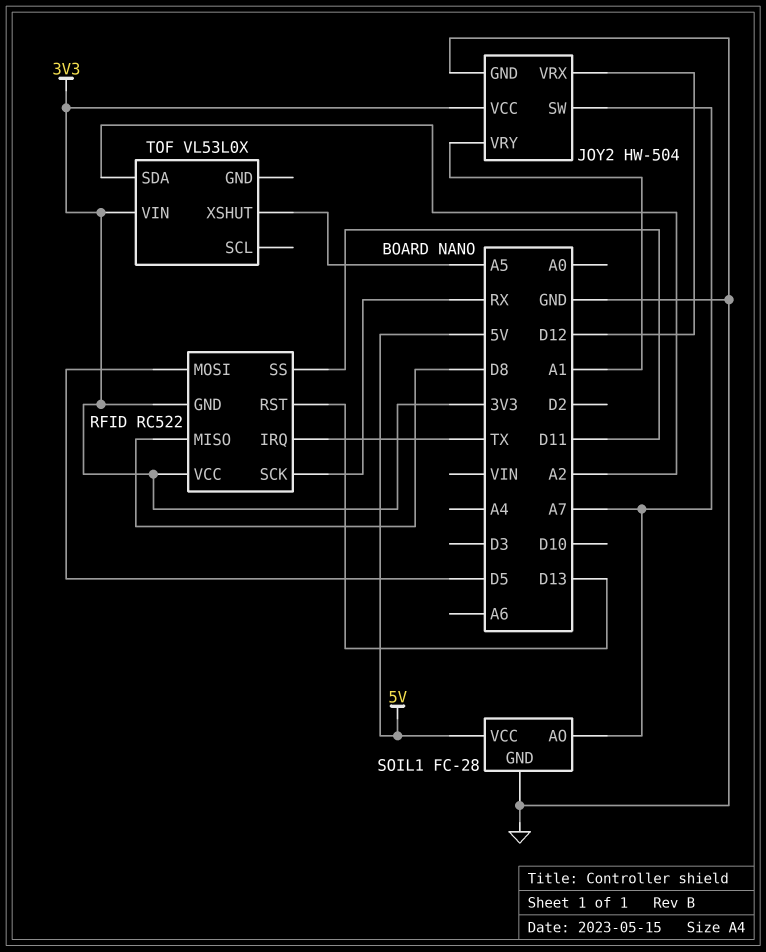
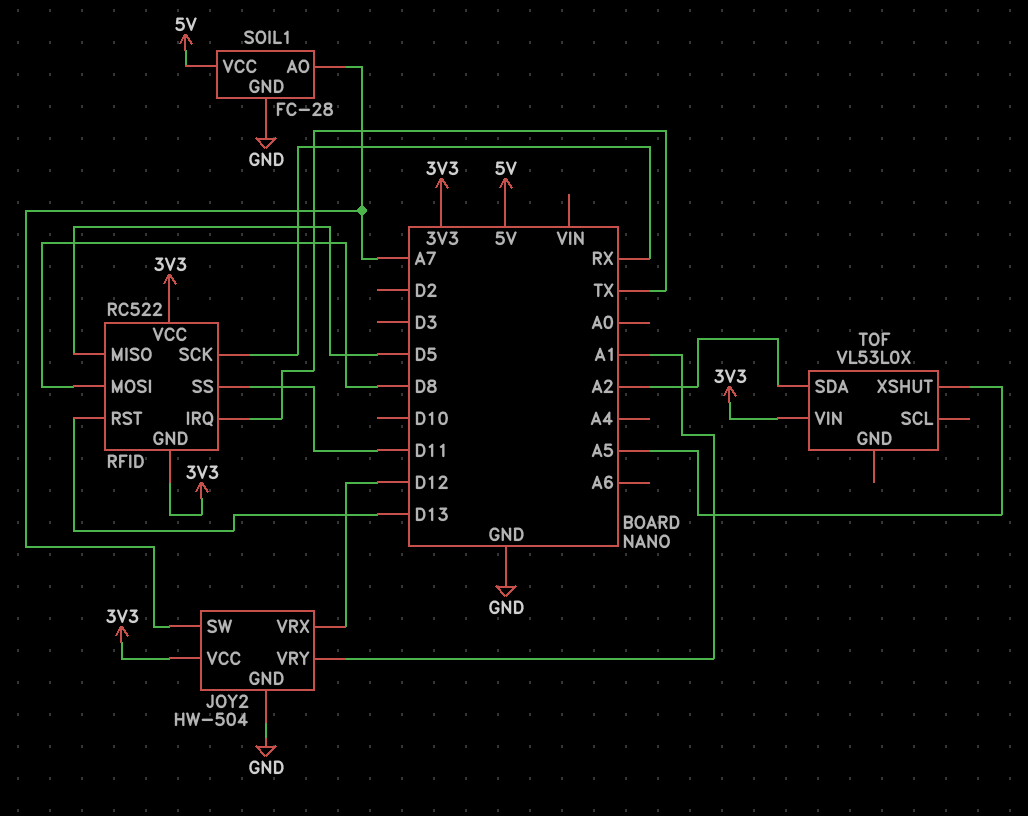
RFID pin MISO: D8 -> D5
RFID pin MOSI: D5 -> D8

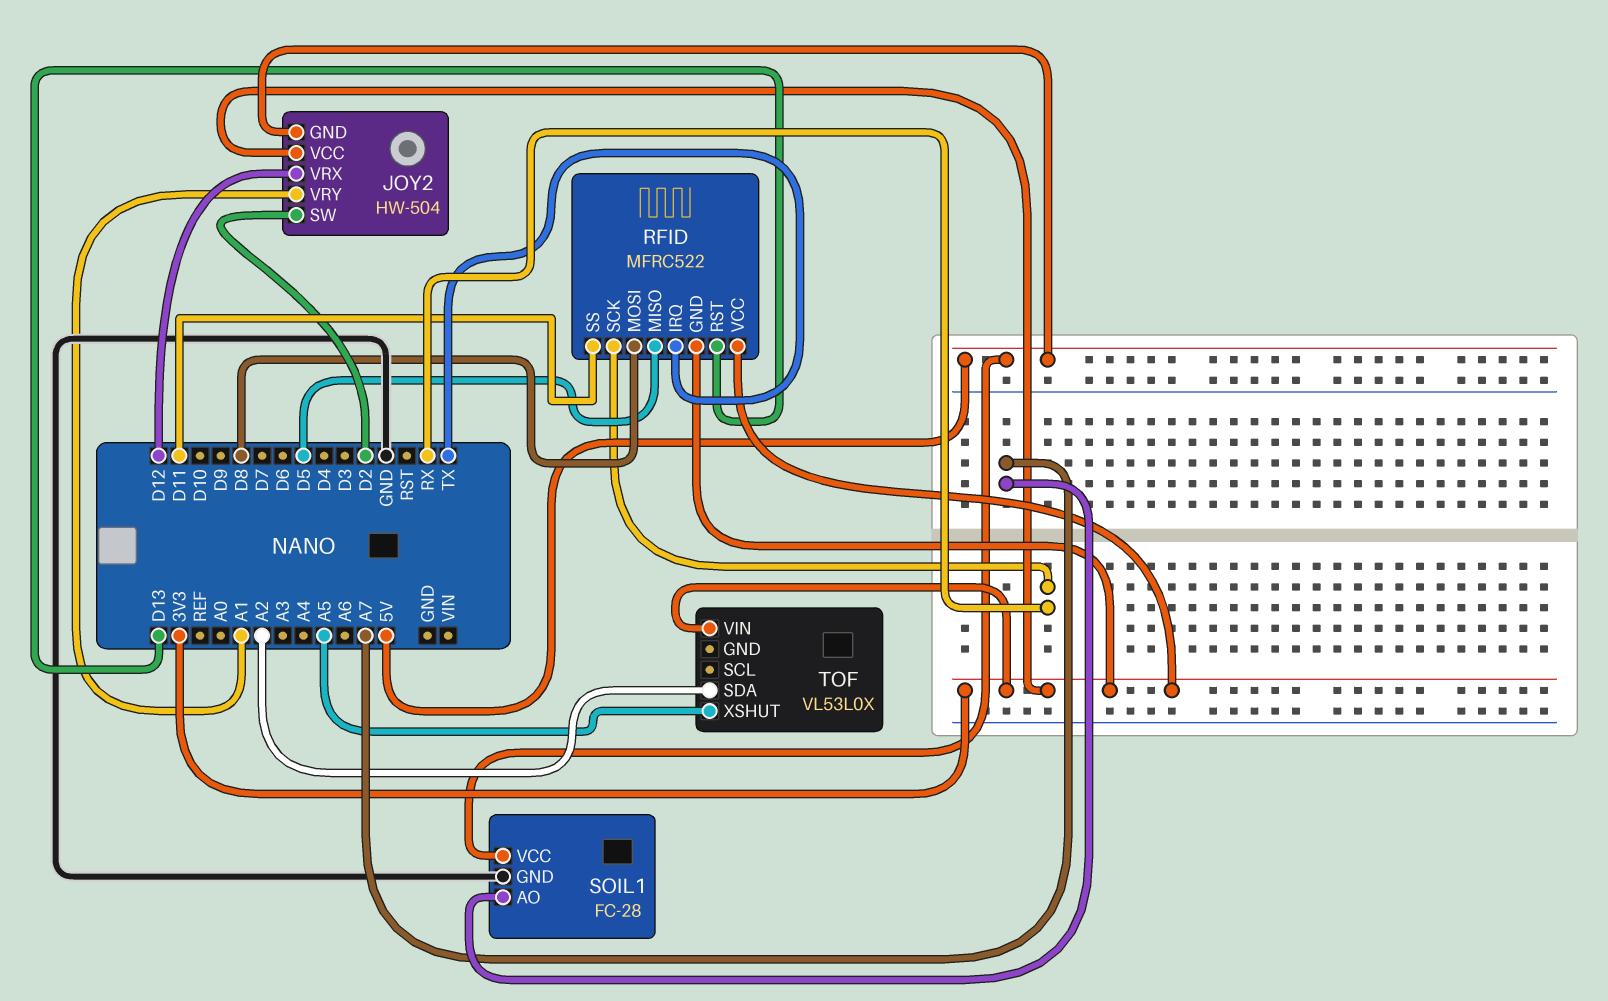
JOY2 pin GND: GND -> 5V
JOY2 pin SW: A7 -> D2
RFID: RC522 -> MFRC522

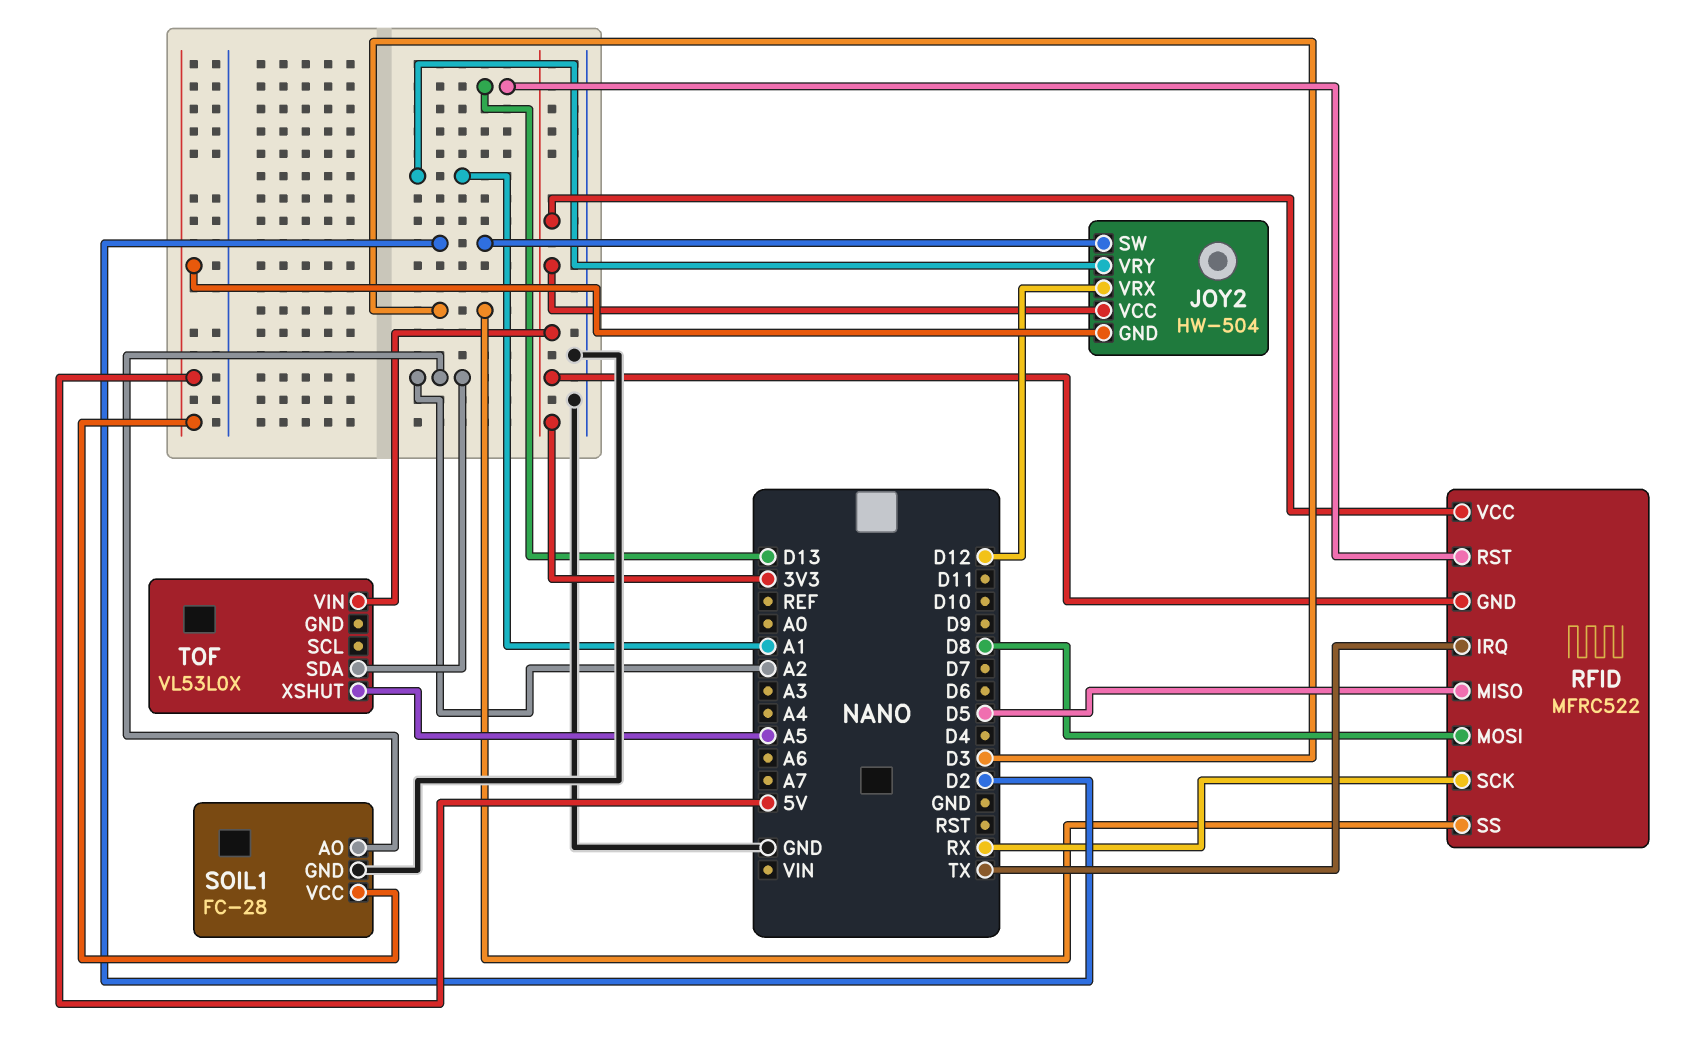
RFID pin SS: D11 -> D3
SOIL1 pin AO: A7 -> A2

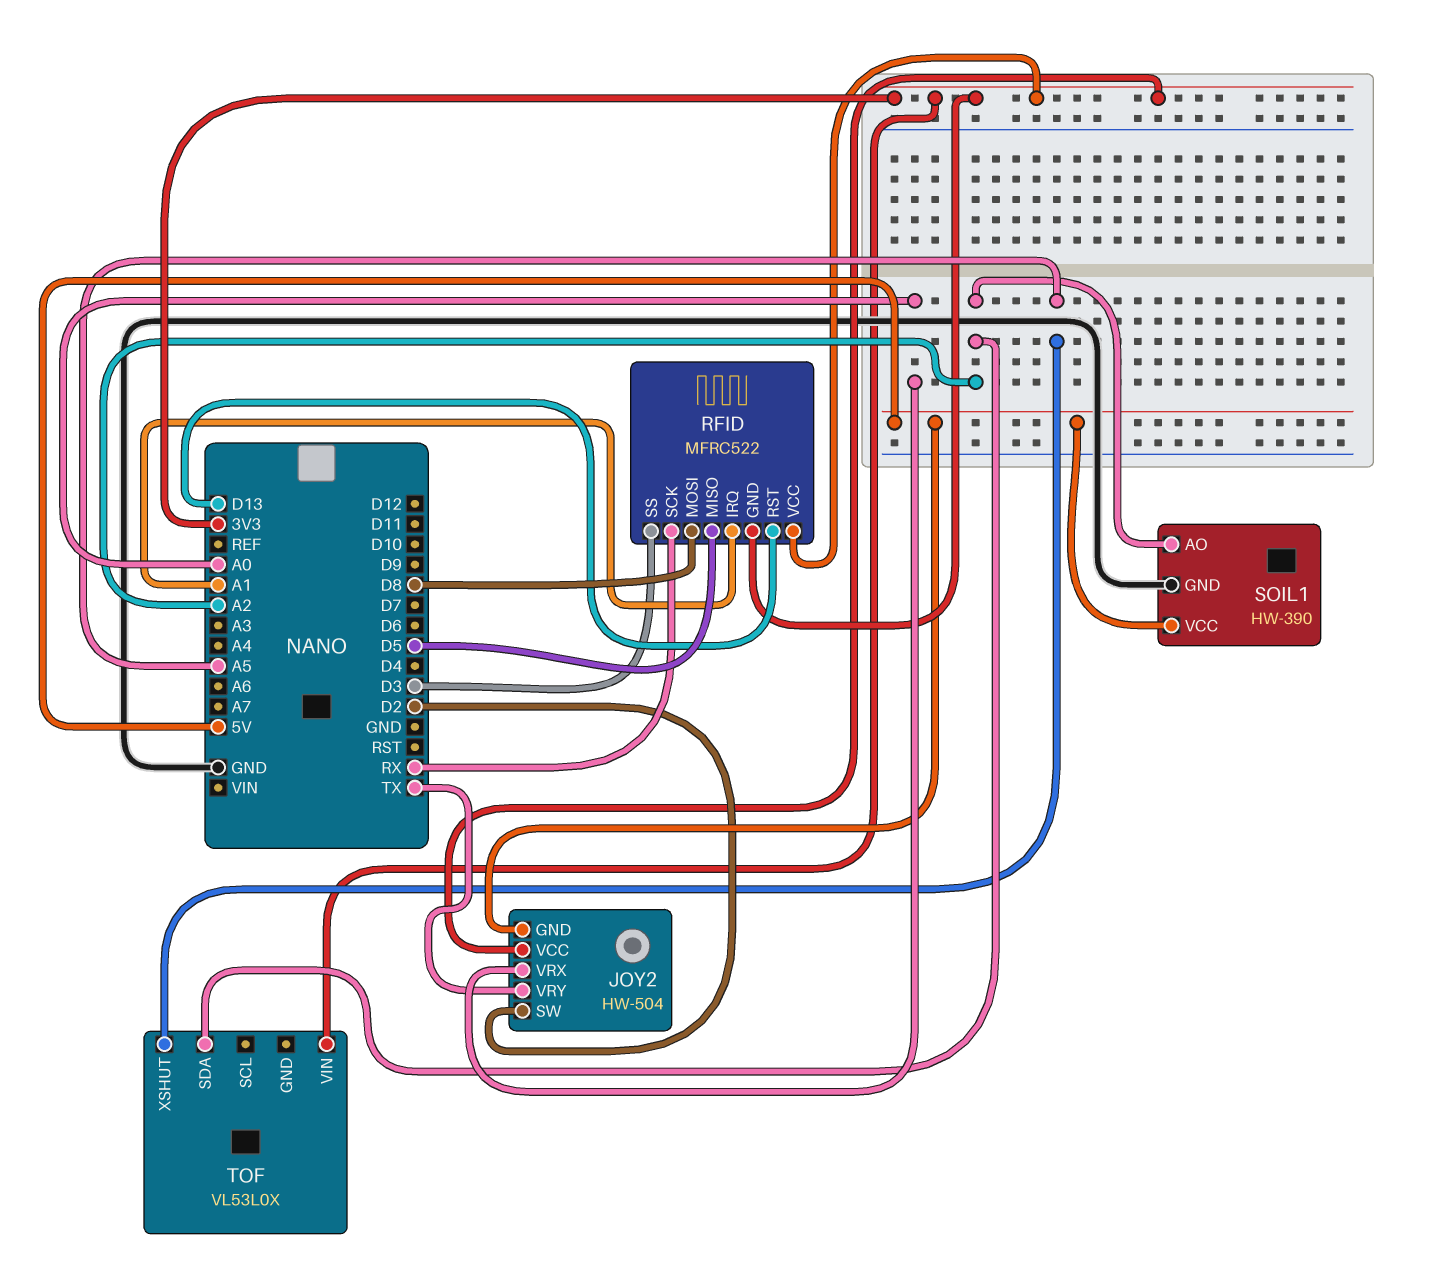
JOY2 pin VRX: D12 -> A0
JOY2 pin VRY: A1 -> TX
RFID pin IRQ: TX -> A1
SOIL1: FC-28 -> HW-390

